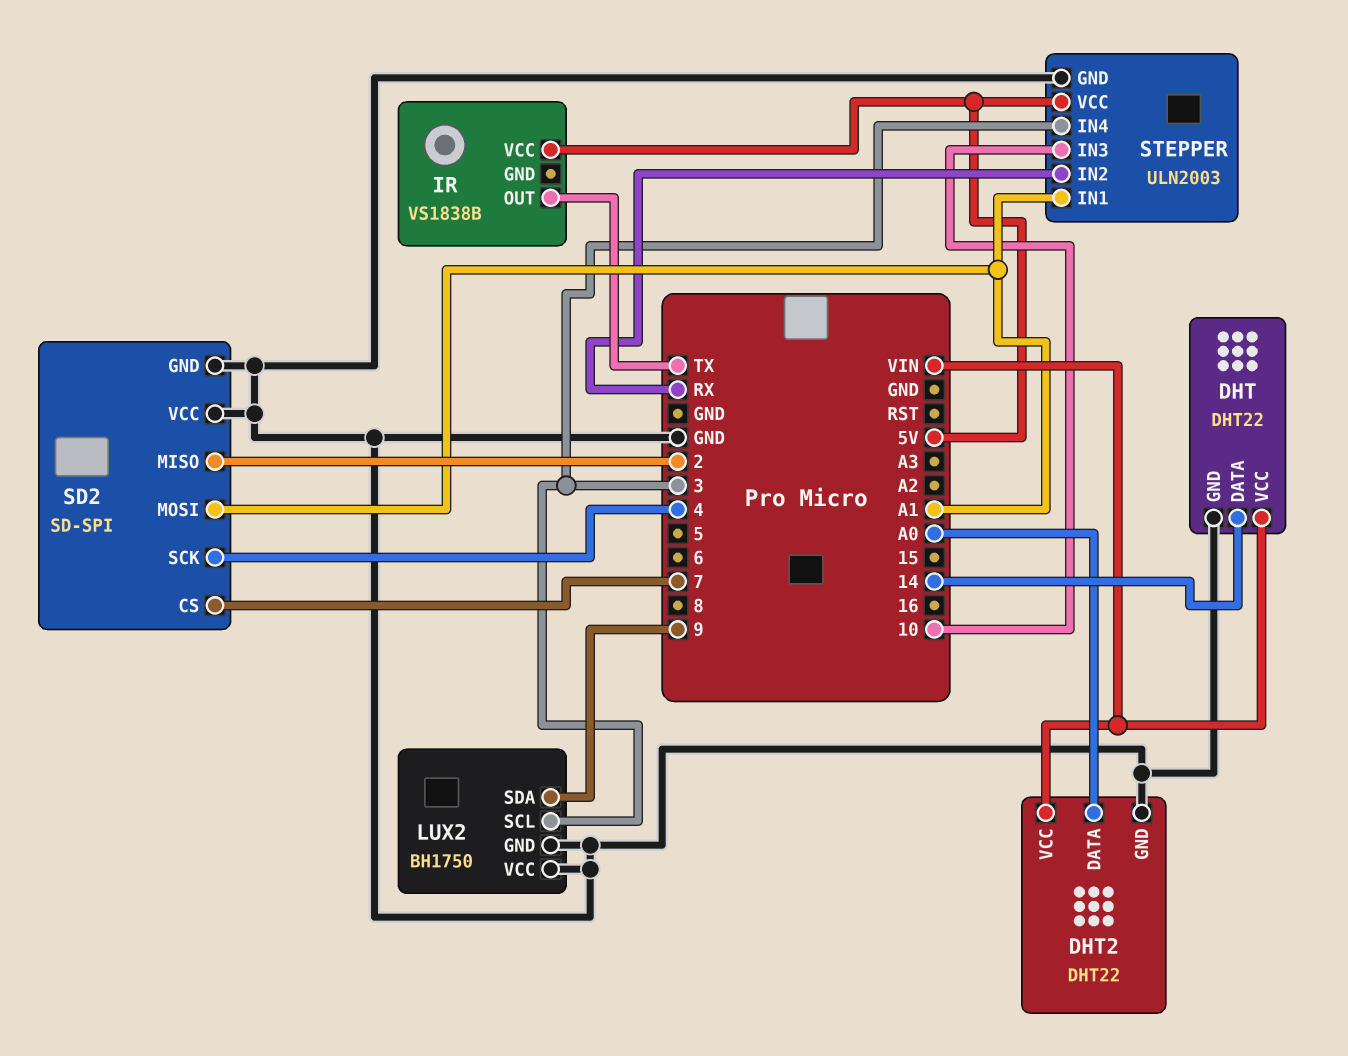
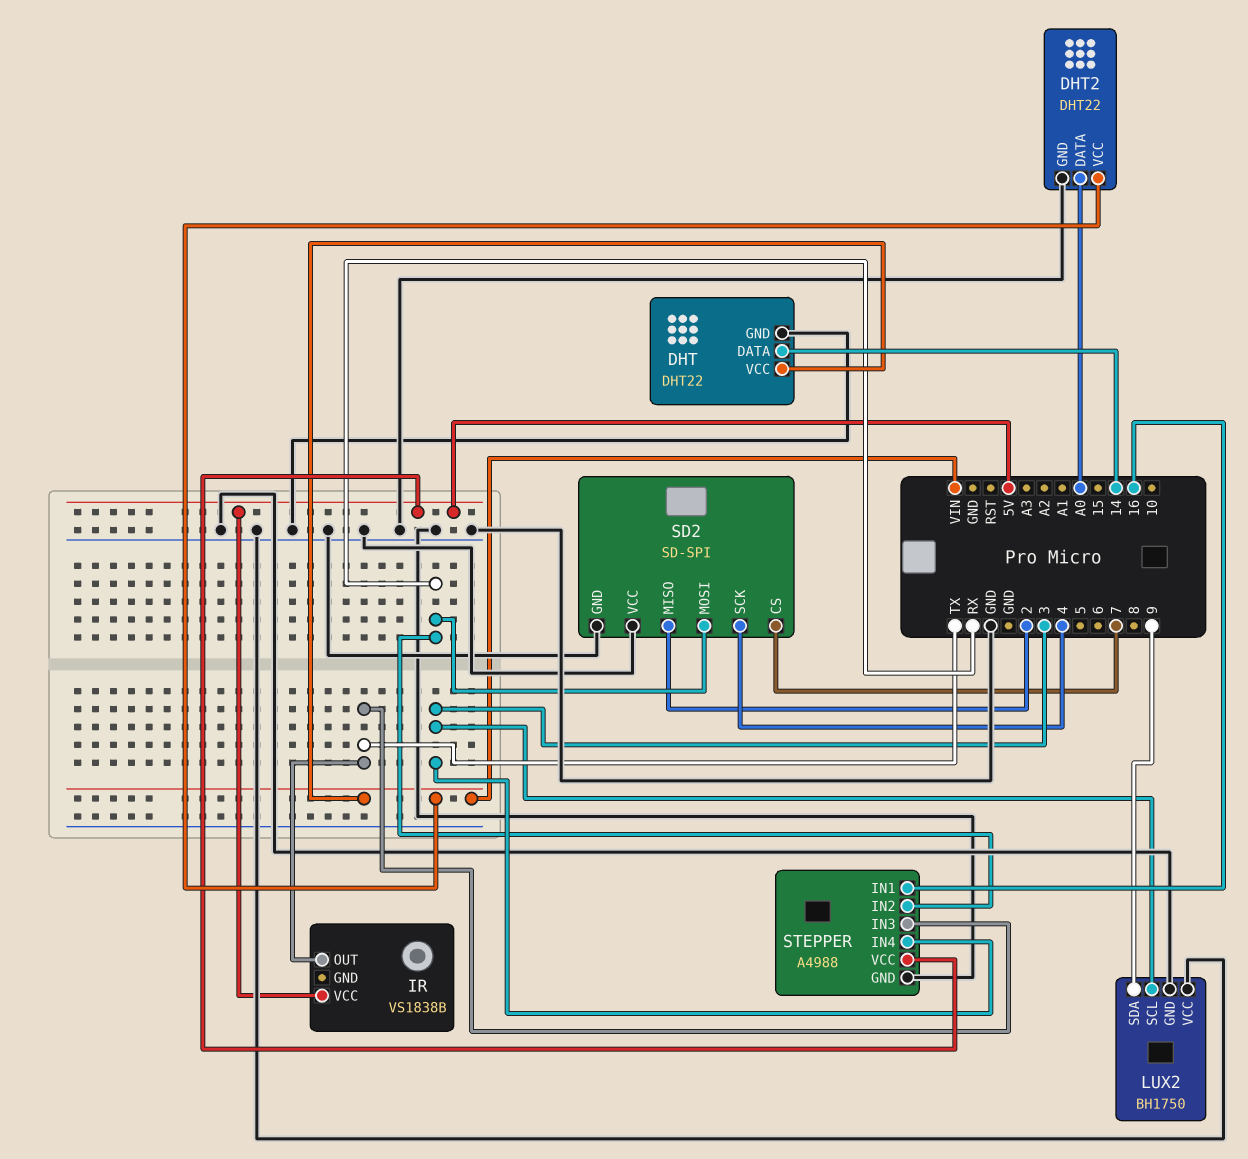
SD2 pin MOSI: A1 -> RX
STEPPER: ULN2003 -> A4988
STEPPER pin IN1: A1 -> 16
STEPPER pin IN3: 10 -> TX

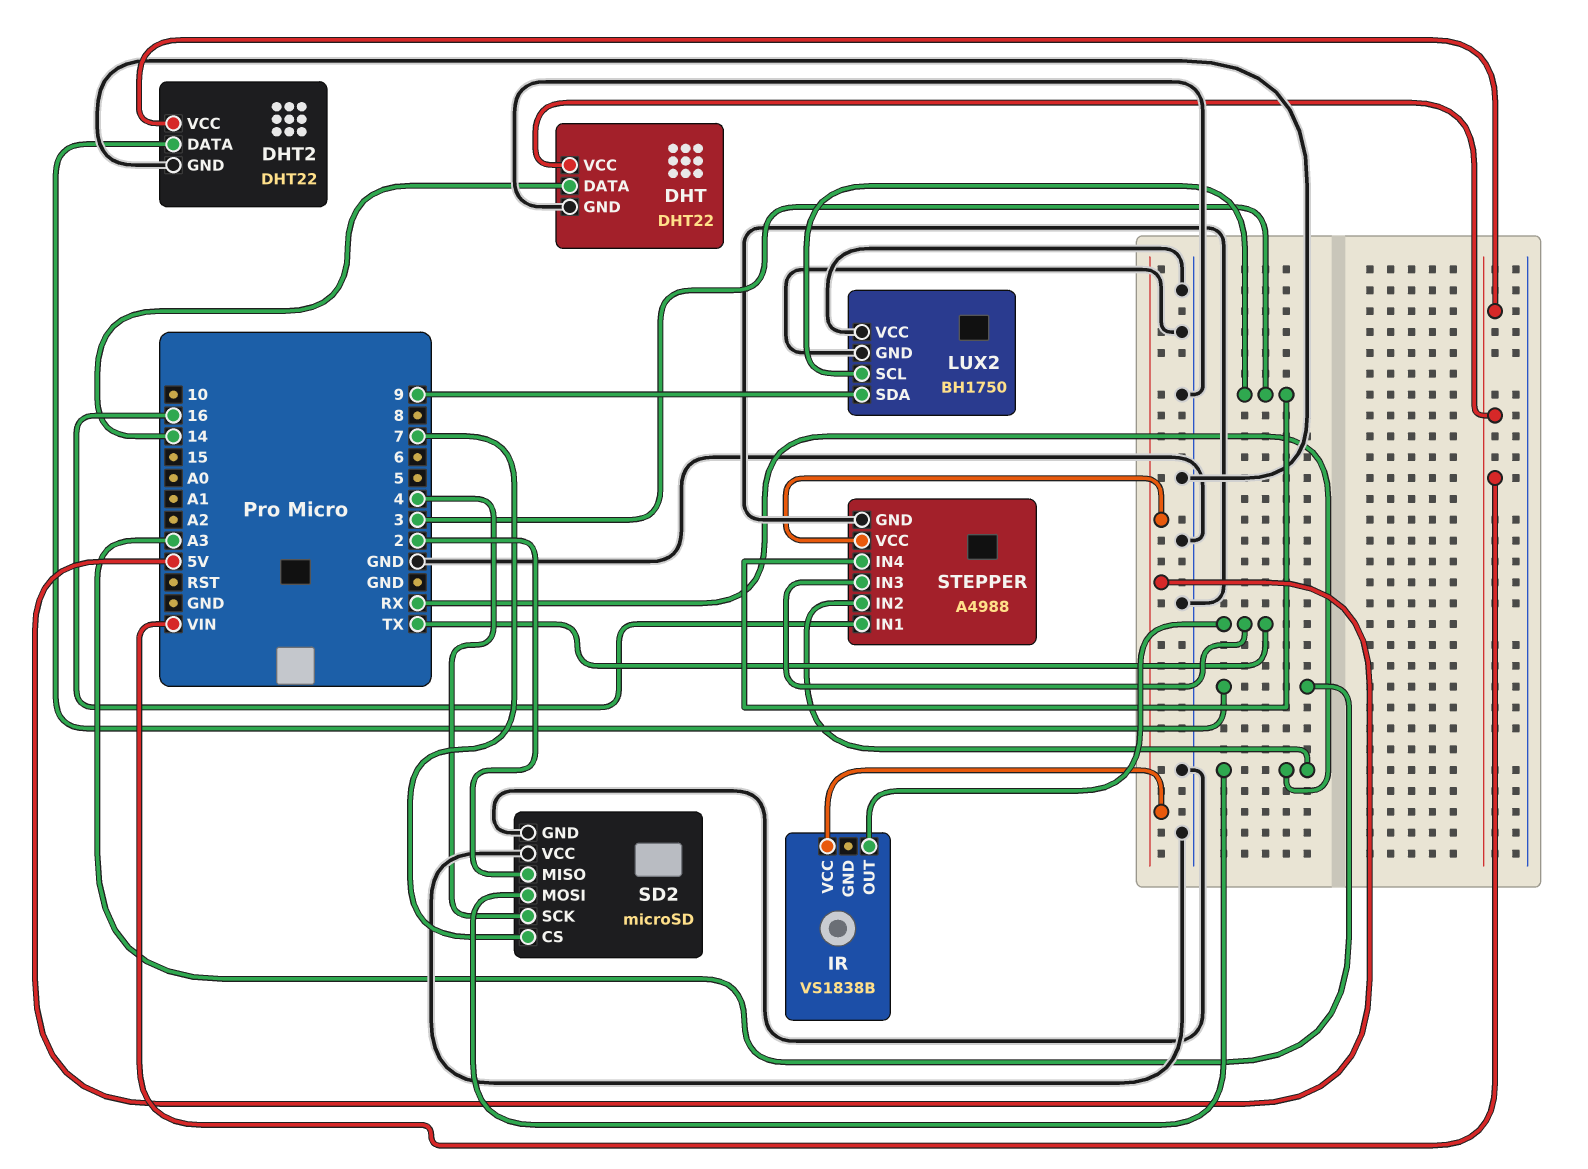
DHT2 pin DATA: A0 -> A3
SD2: SD-SPI -> microSD

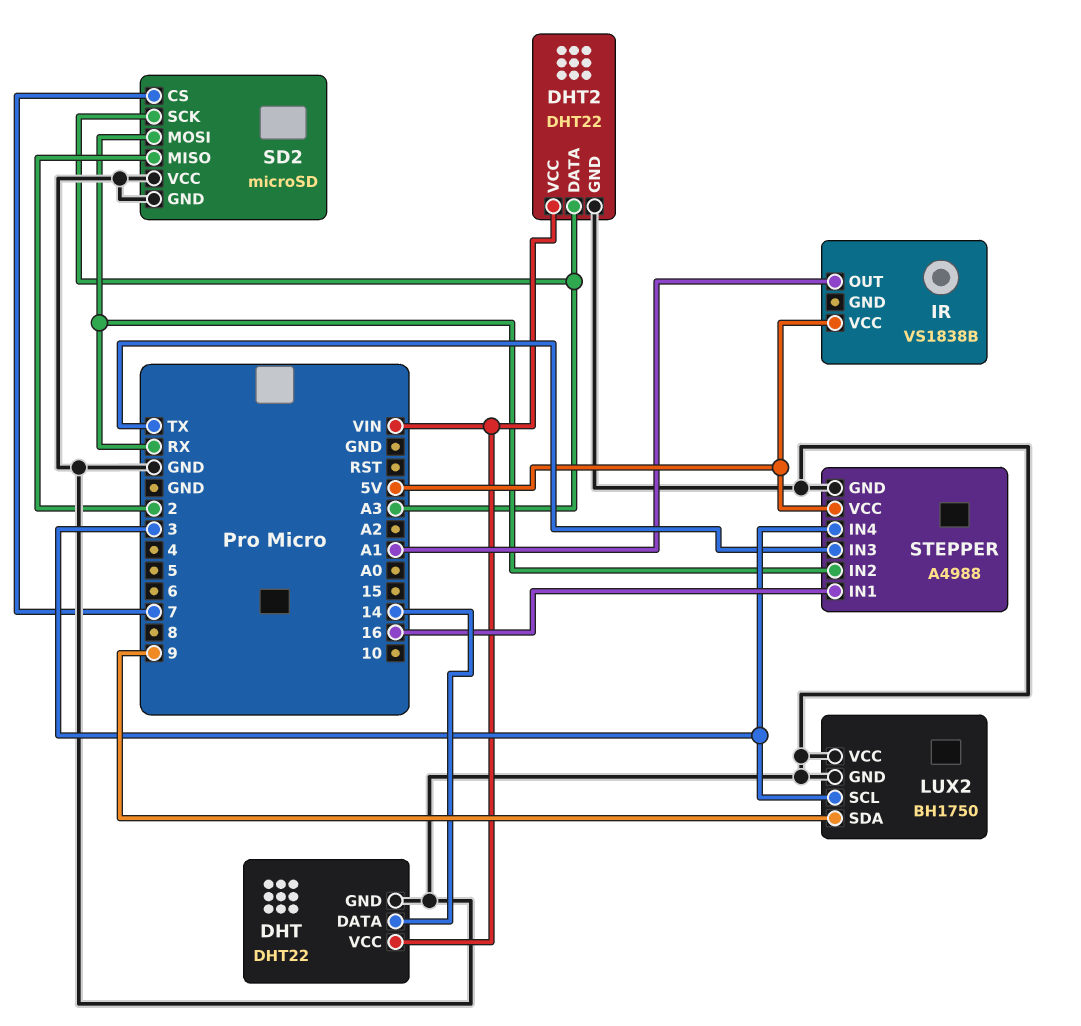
IR pin OUT: TX -> A1
SD2 pin SCK: 4 -> A3

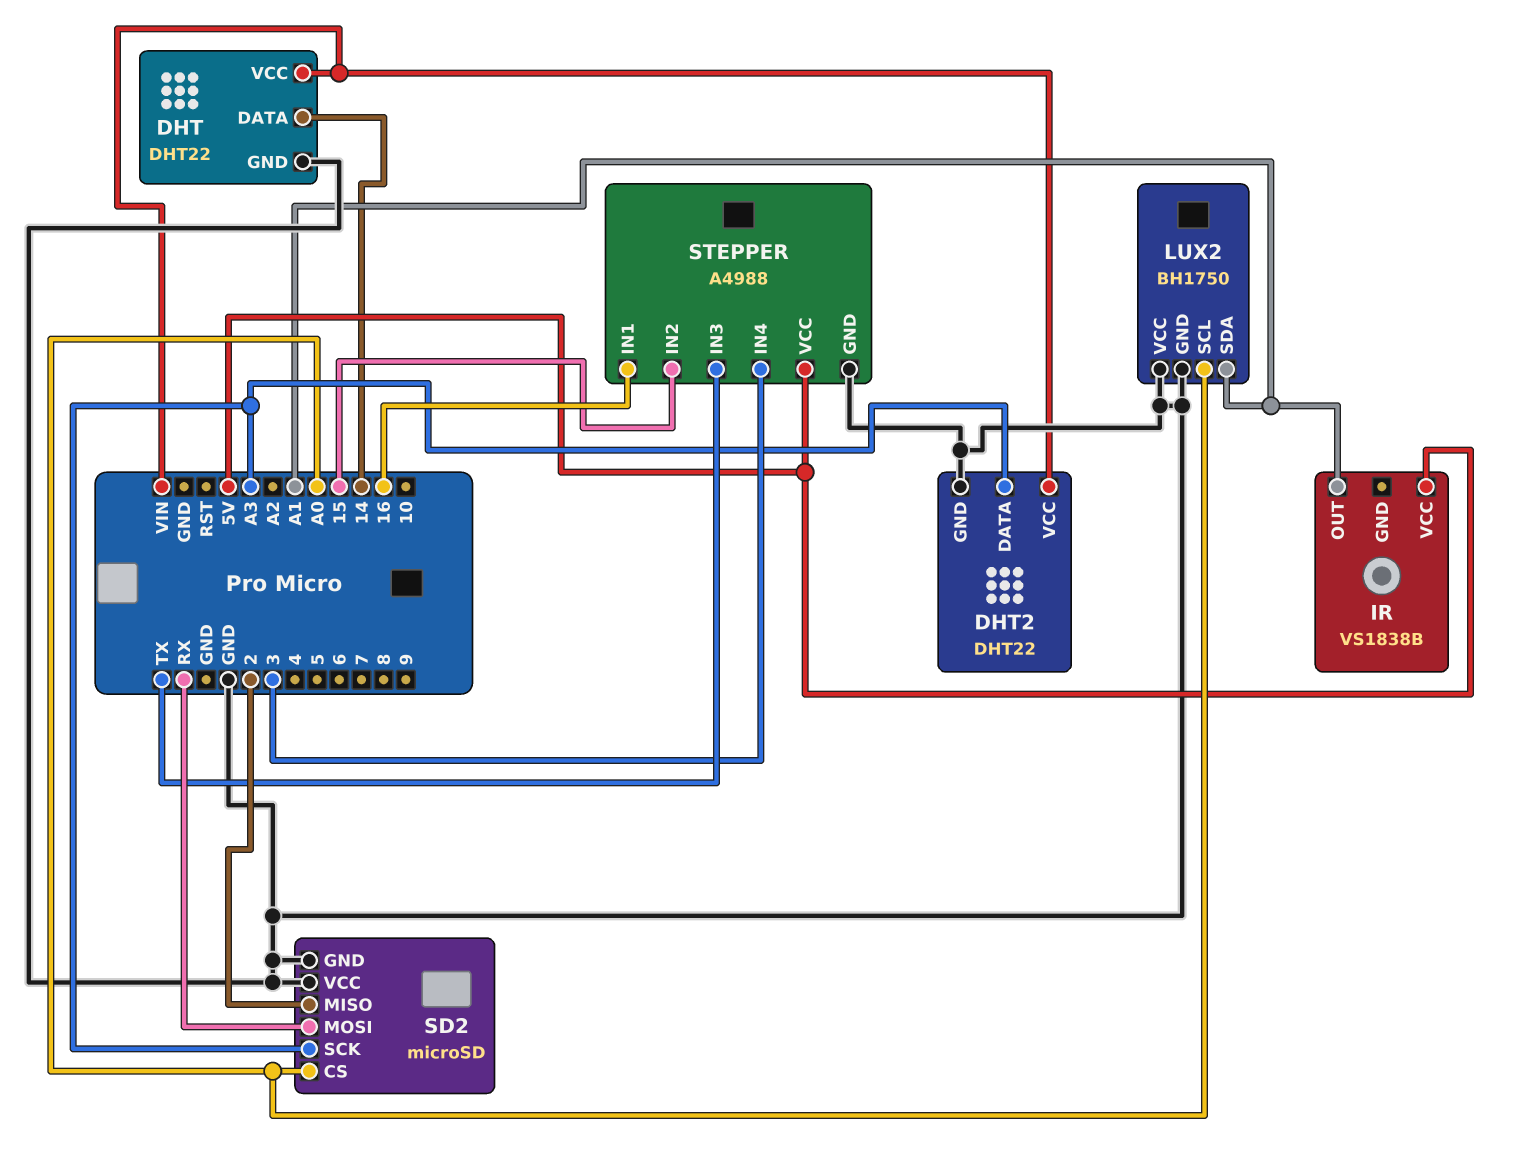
LUX2 pin SCL: 3 -> A0
LUX2 pin SDA: 9 -> A1
SD2 pin CS: 7 -> A0
STEPPER pin IN2: RX -> 15

